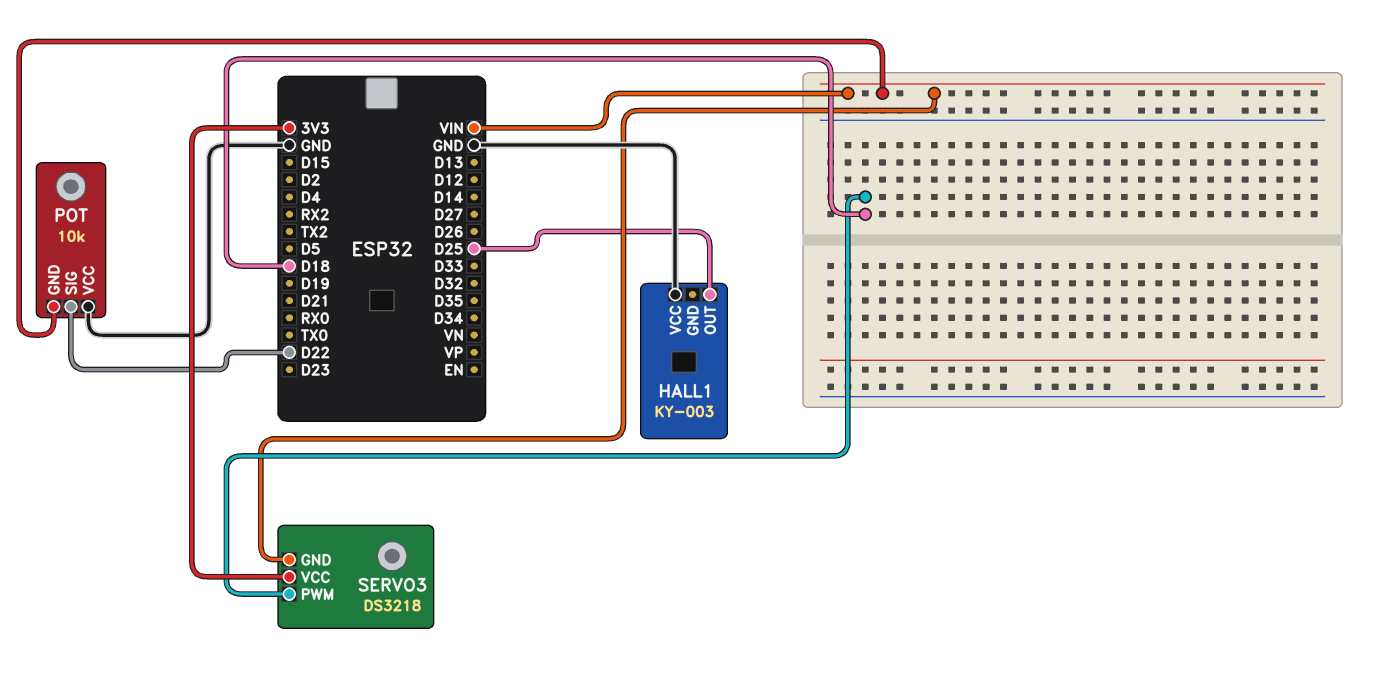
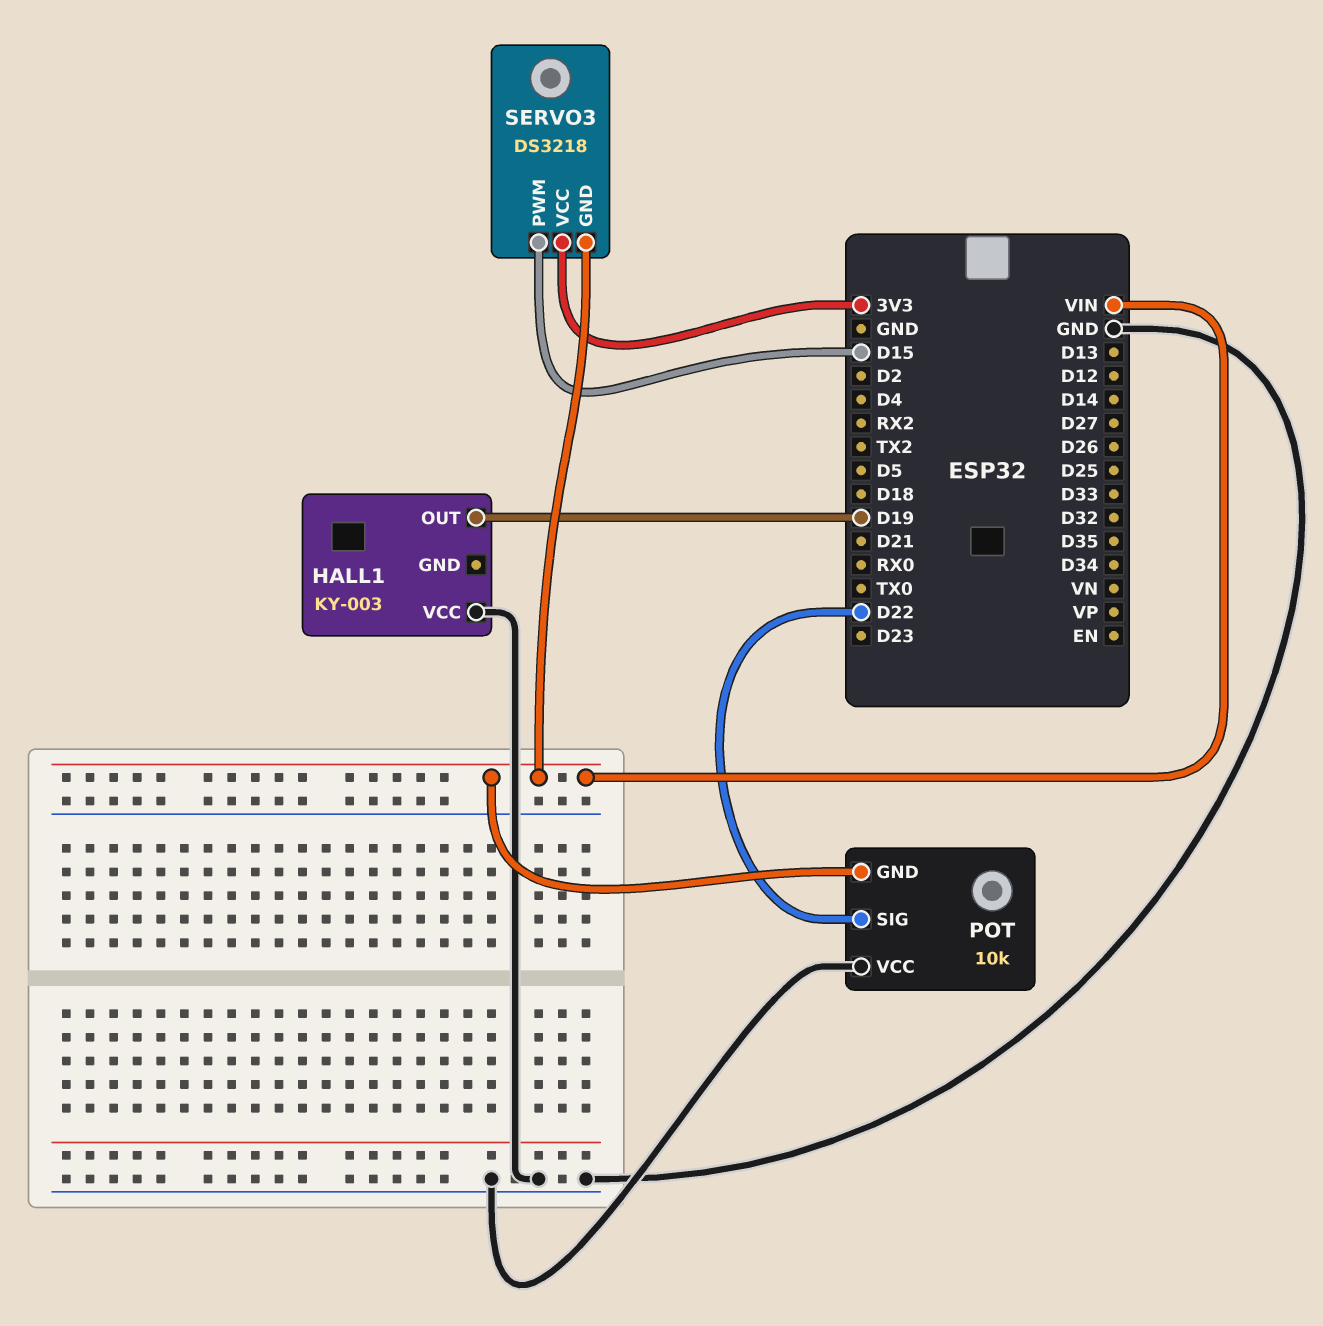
HALL1 pin OUT: D25 -> D19
SERVO3 pin PWM: D18 -> D15

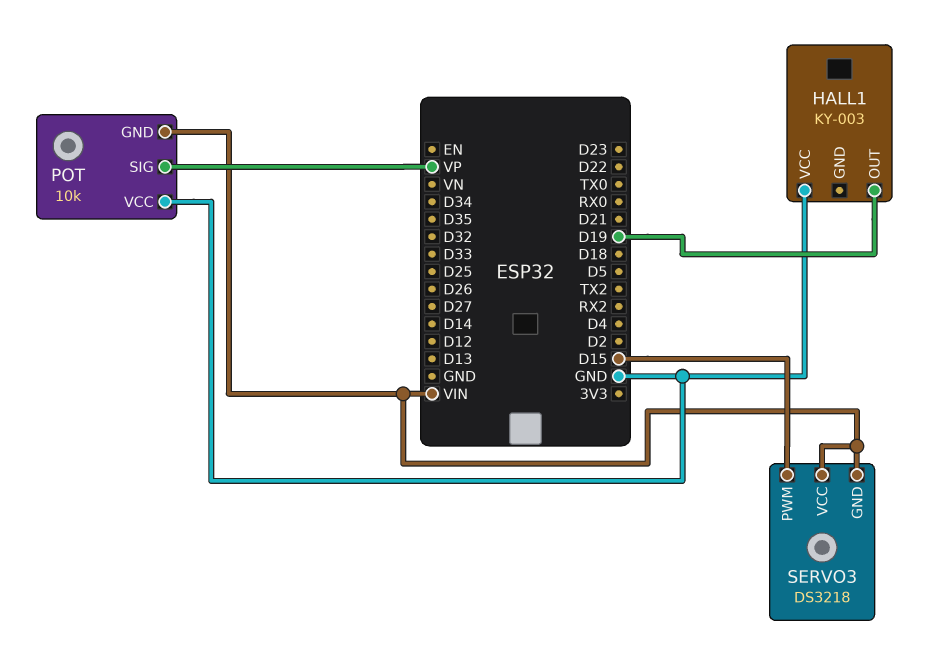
POT pin SIG: D22 -> VP
SERVO3 pin VCC: 3V3 -> VIN

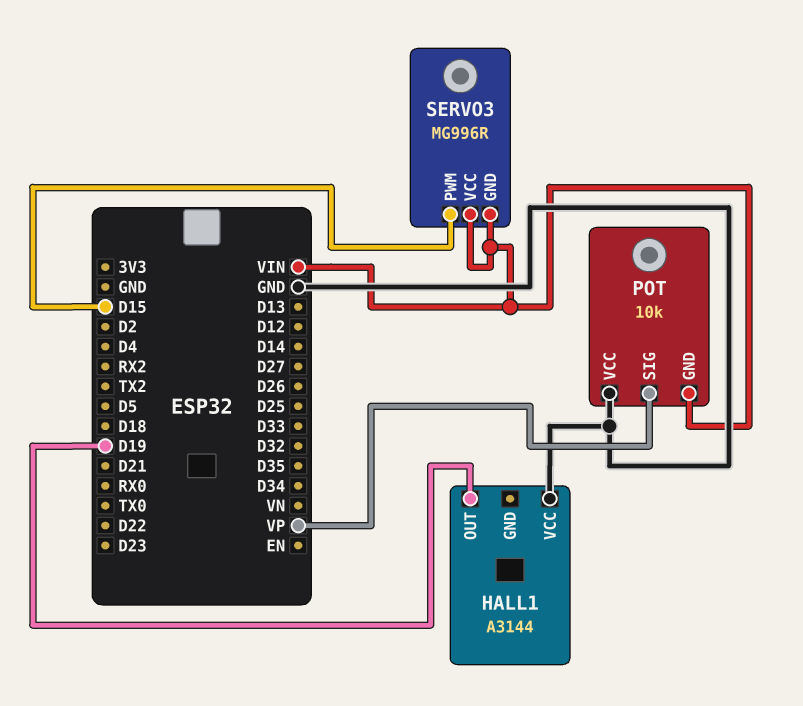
HALL1: KY-003 -> A3144
SERVO3: DS3218 -> MG996R

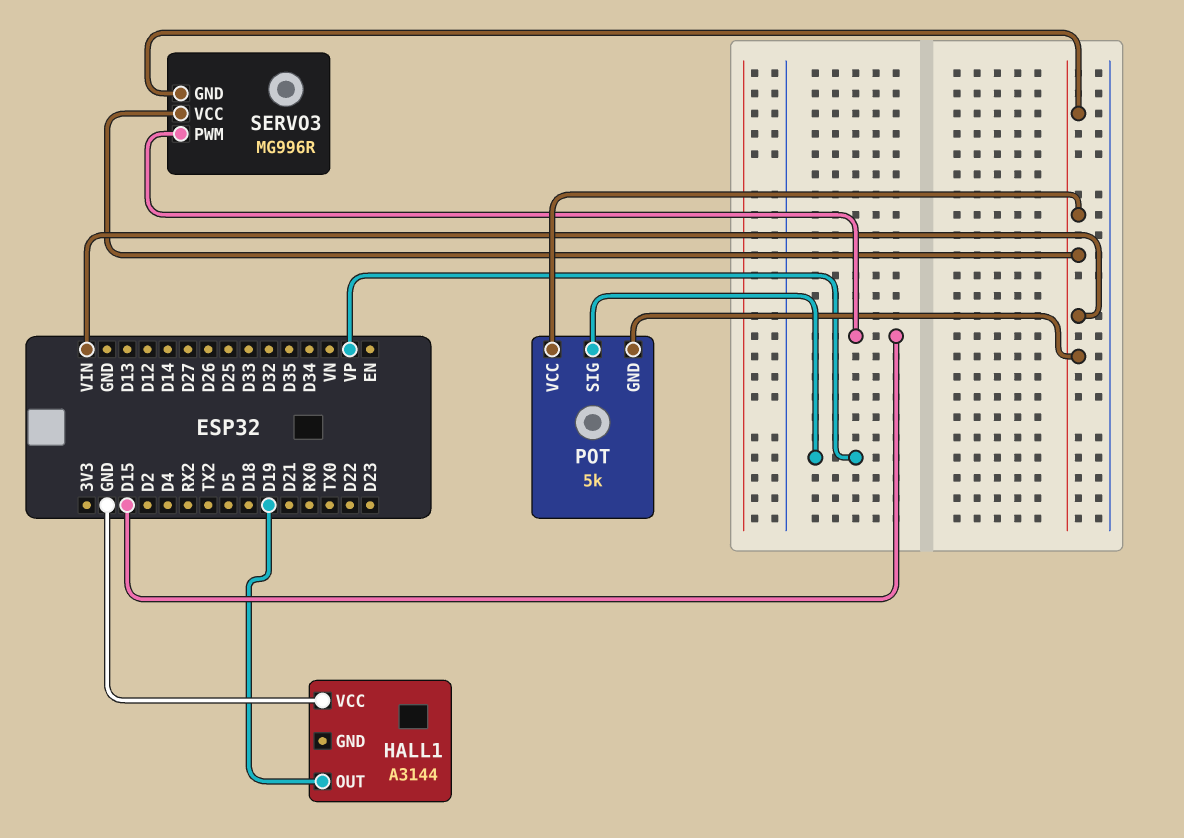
POT: 10k -> 5k
POT pin VCC: GND -> VIN

